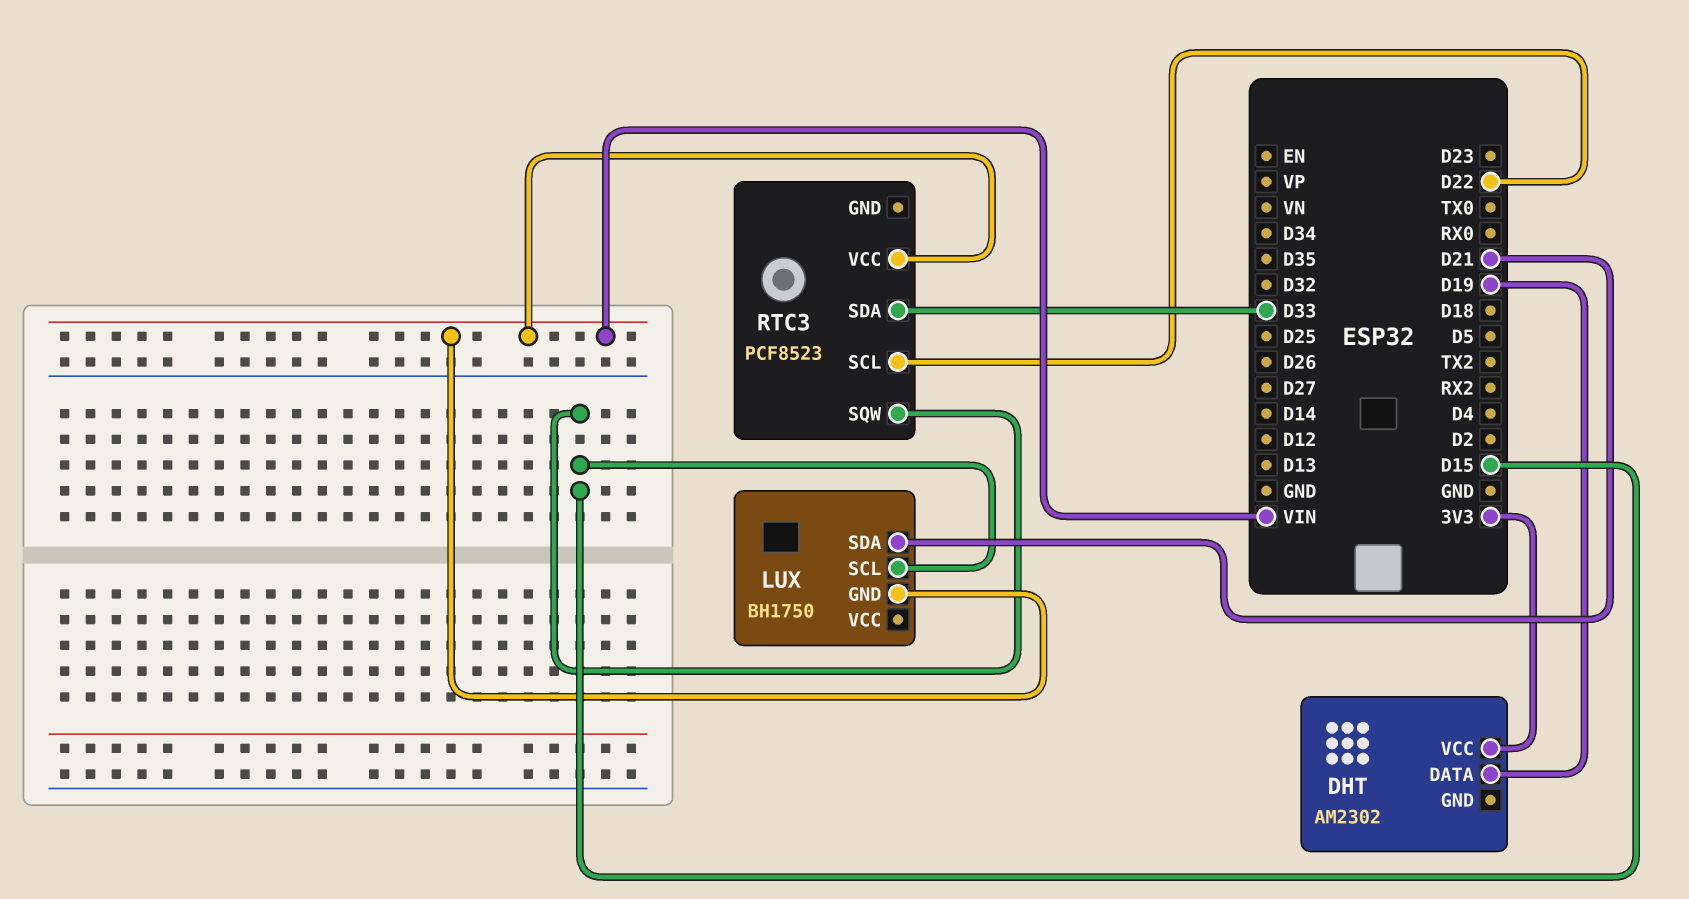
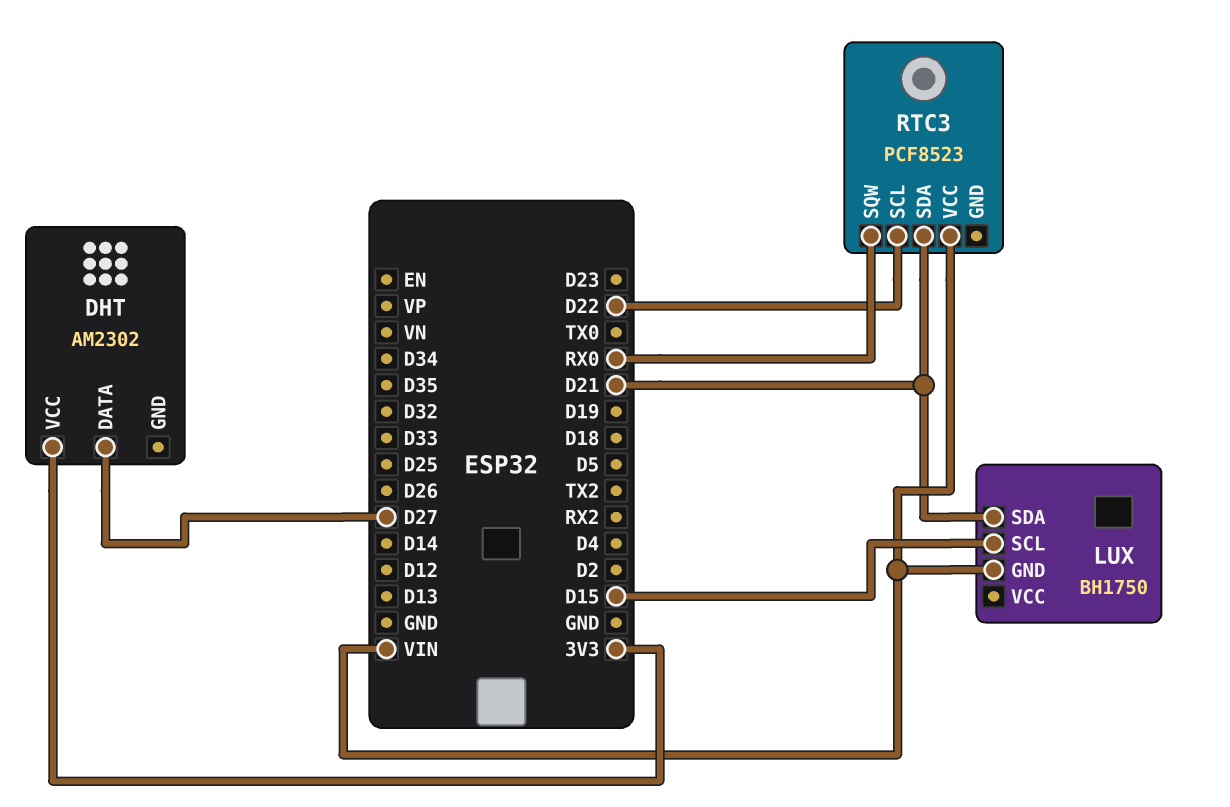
DHT pin DATA: D19 -> D27
RTC3 pin SDA: D33 -> D21
RTC3 pin SQW: D15 -> RX0

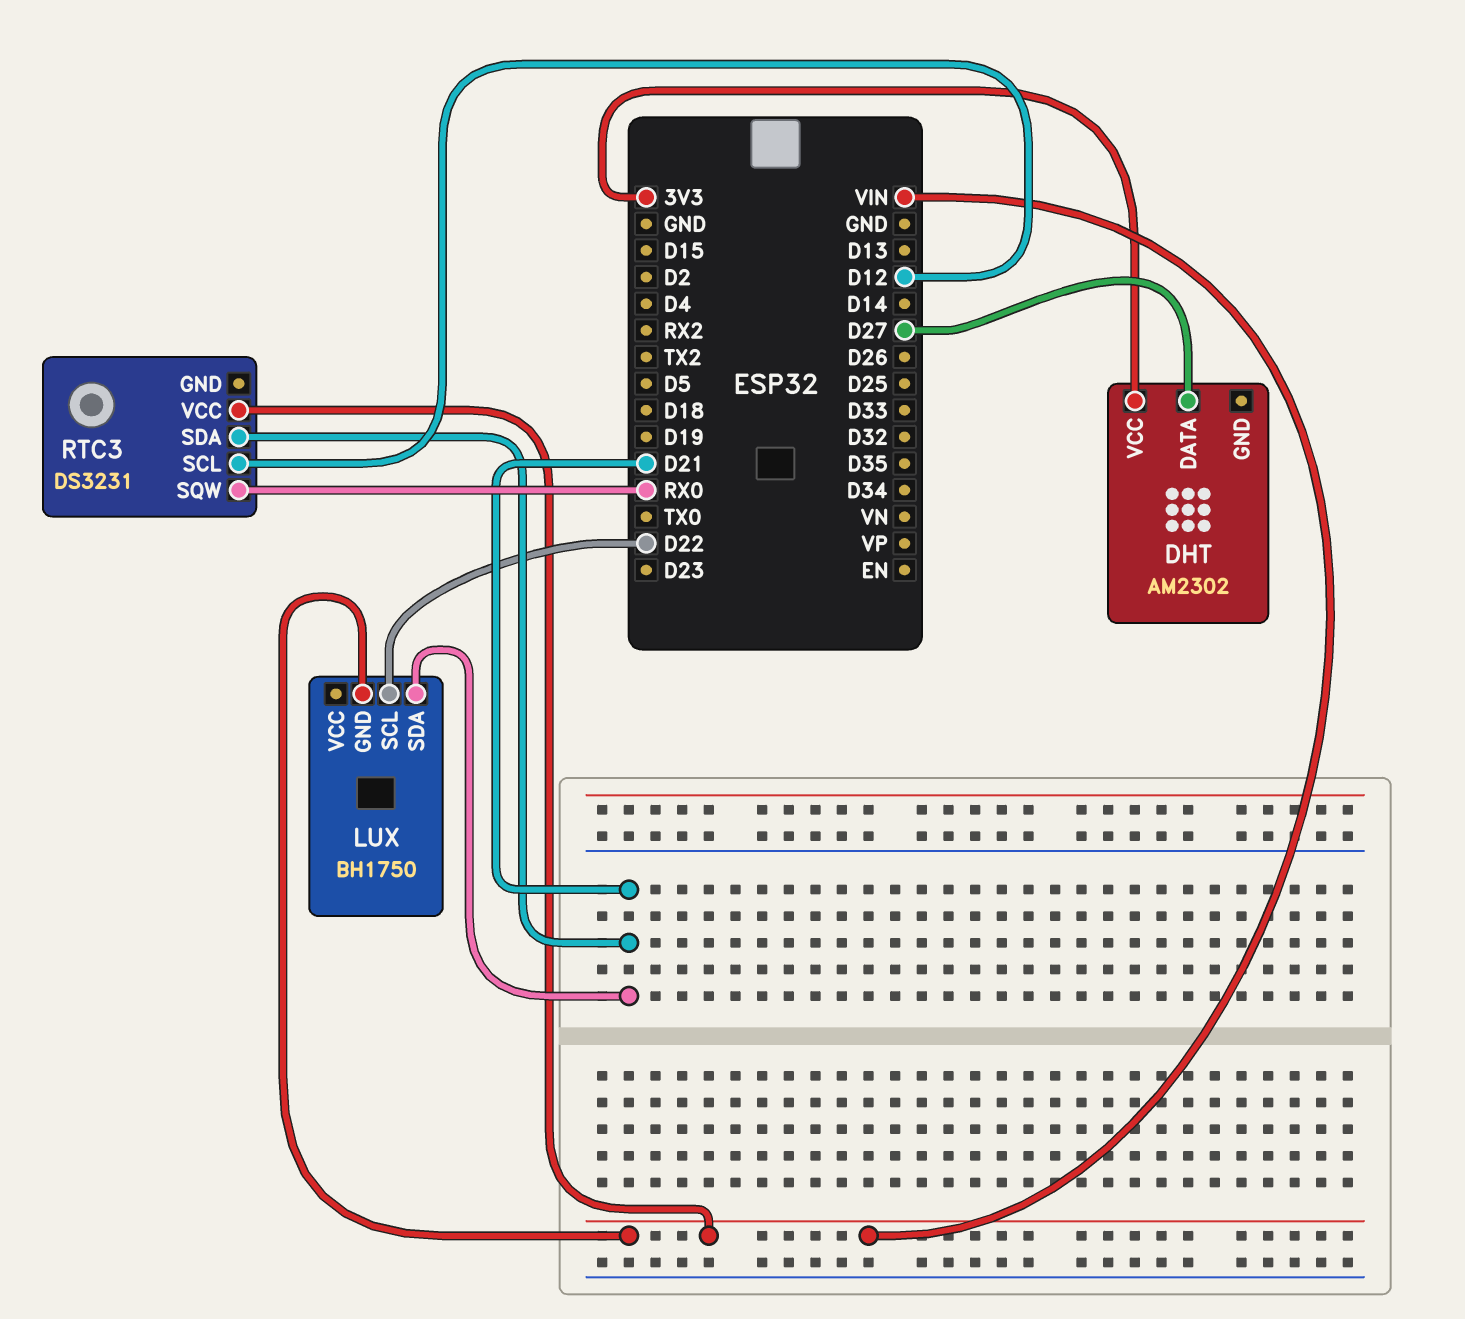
LUX pin SCL: D15 -> D22
RTC3: PCF8523 -> DS3231
RTC3 pin SCL: D22 -> D12

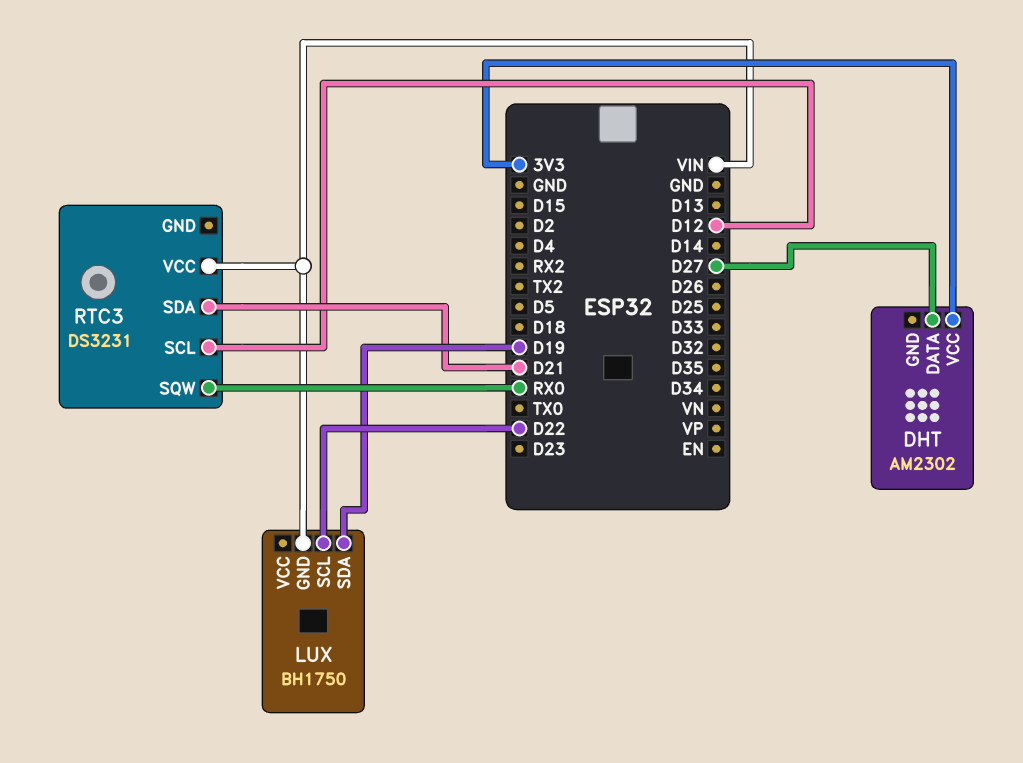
LUX pin SDA: D21 -> D19

